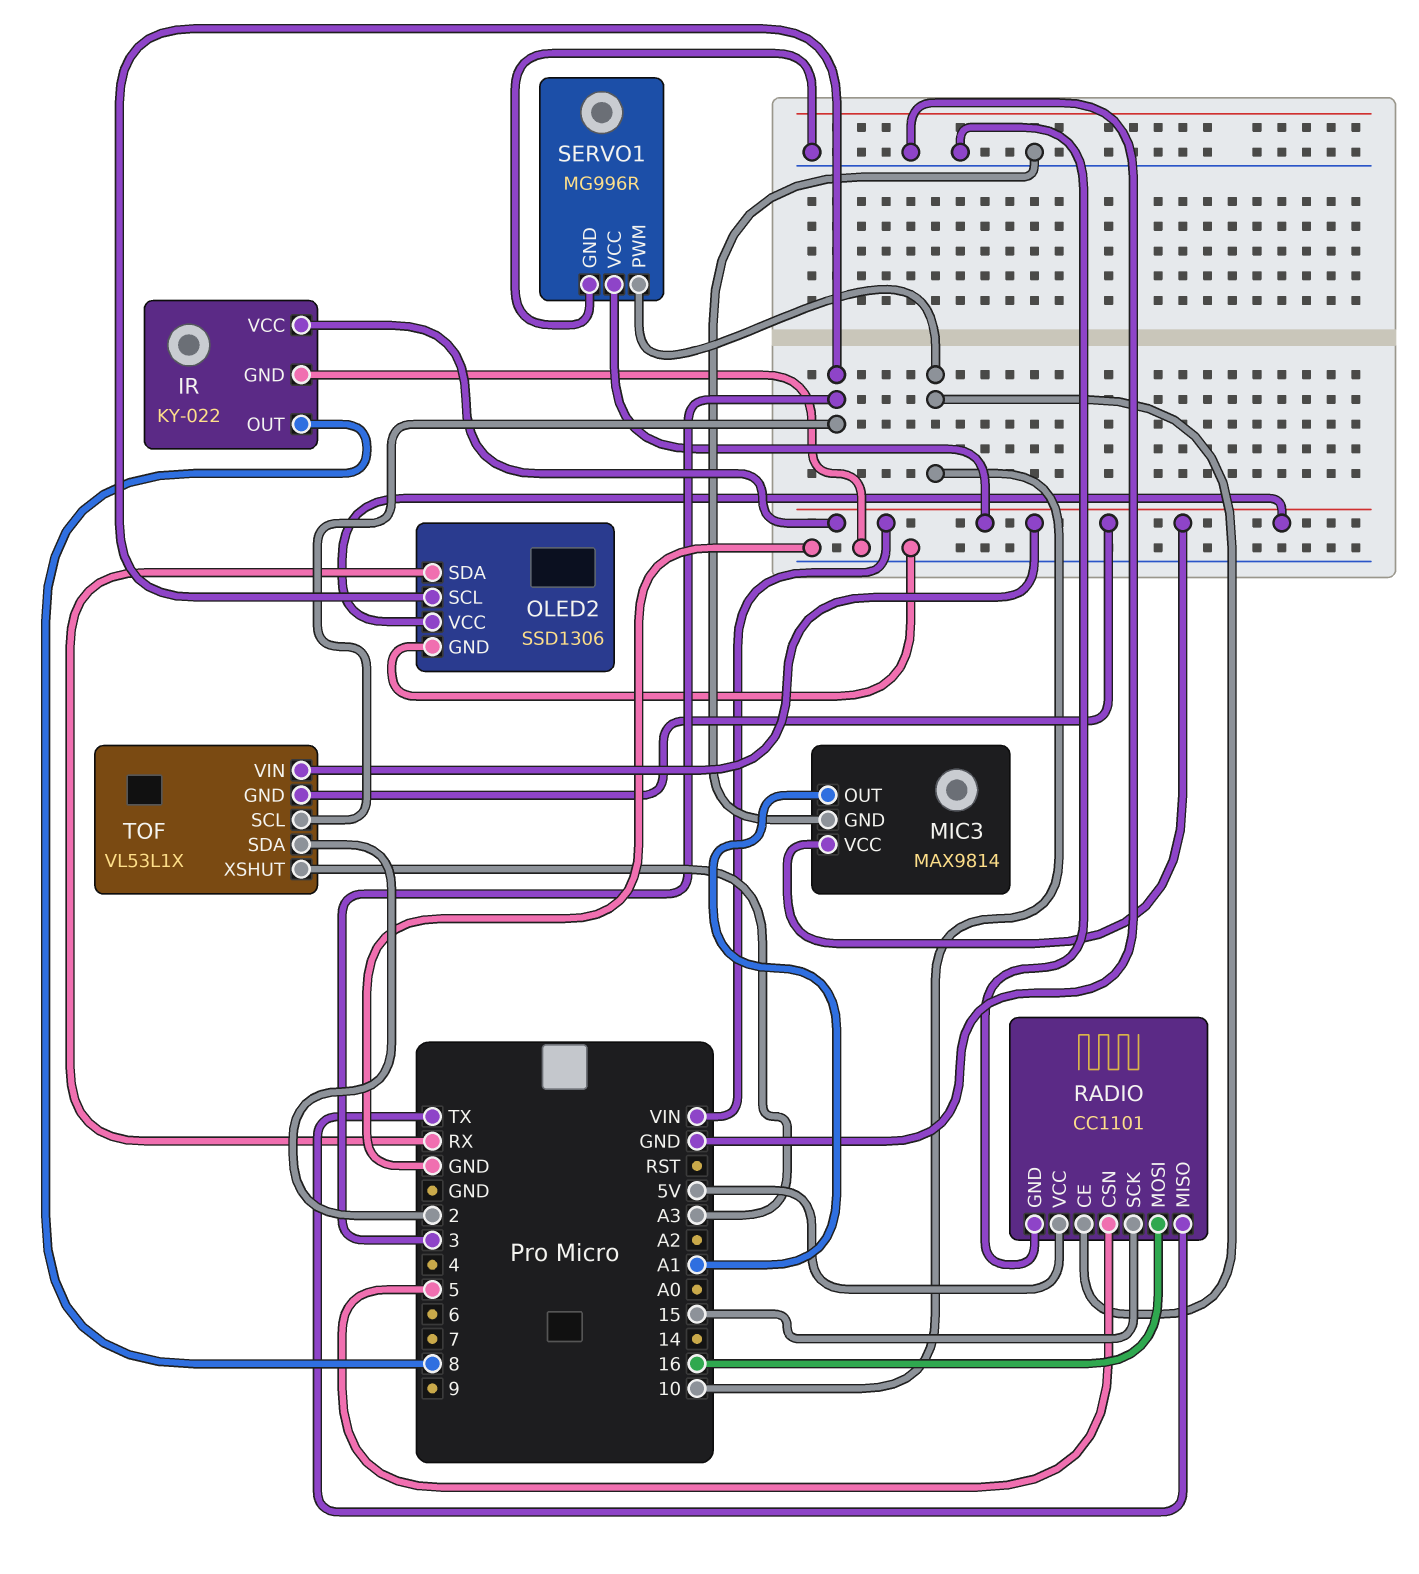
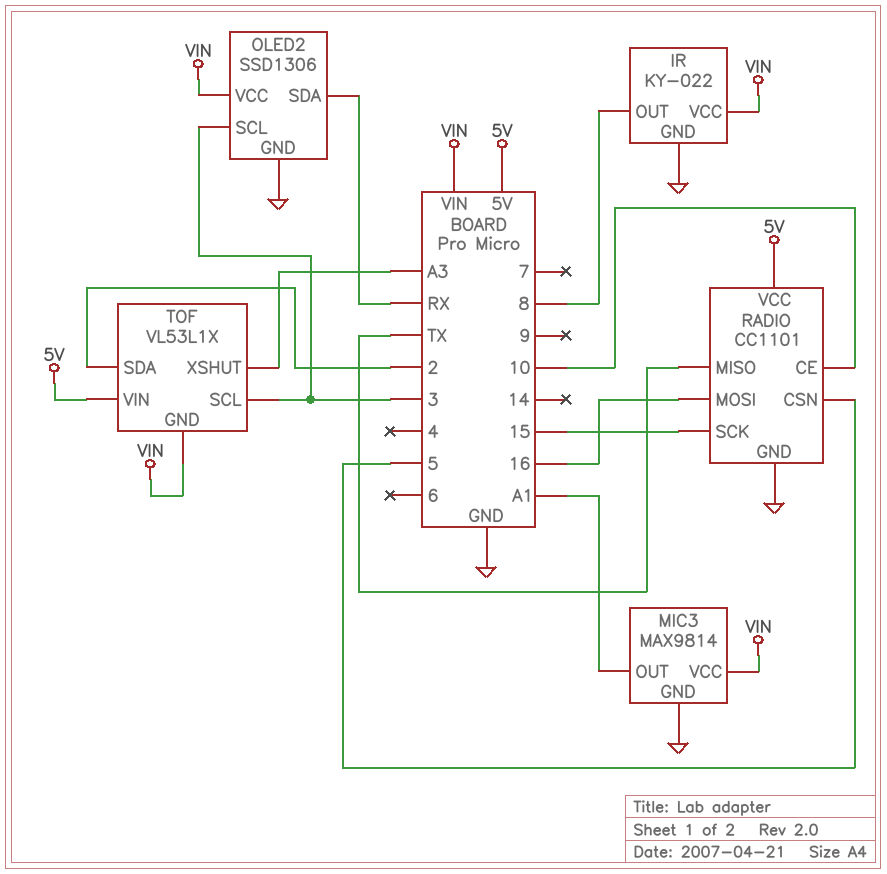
SERVO1: MG996R -> none
SERVO1 pin GND: GND -> none
SERVO1 pin PWM: 10 -> none
SERVO1 pin VCC: VIN -> none
TOF pin VIN: VIN -> 5V

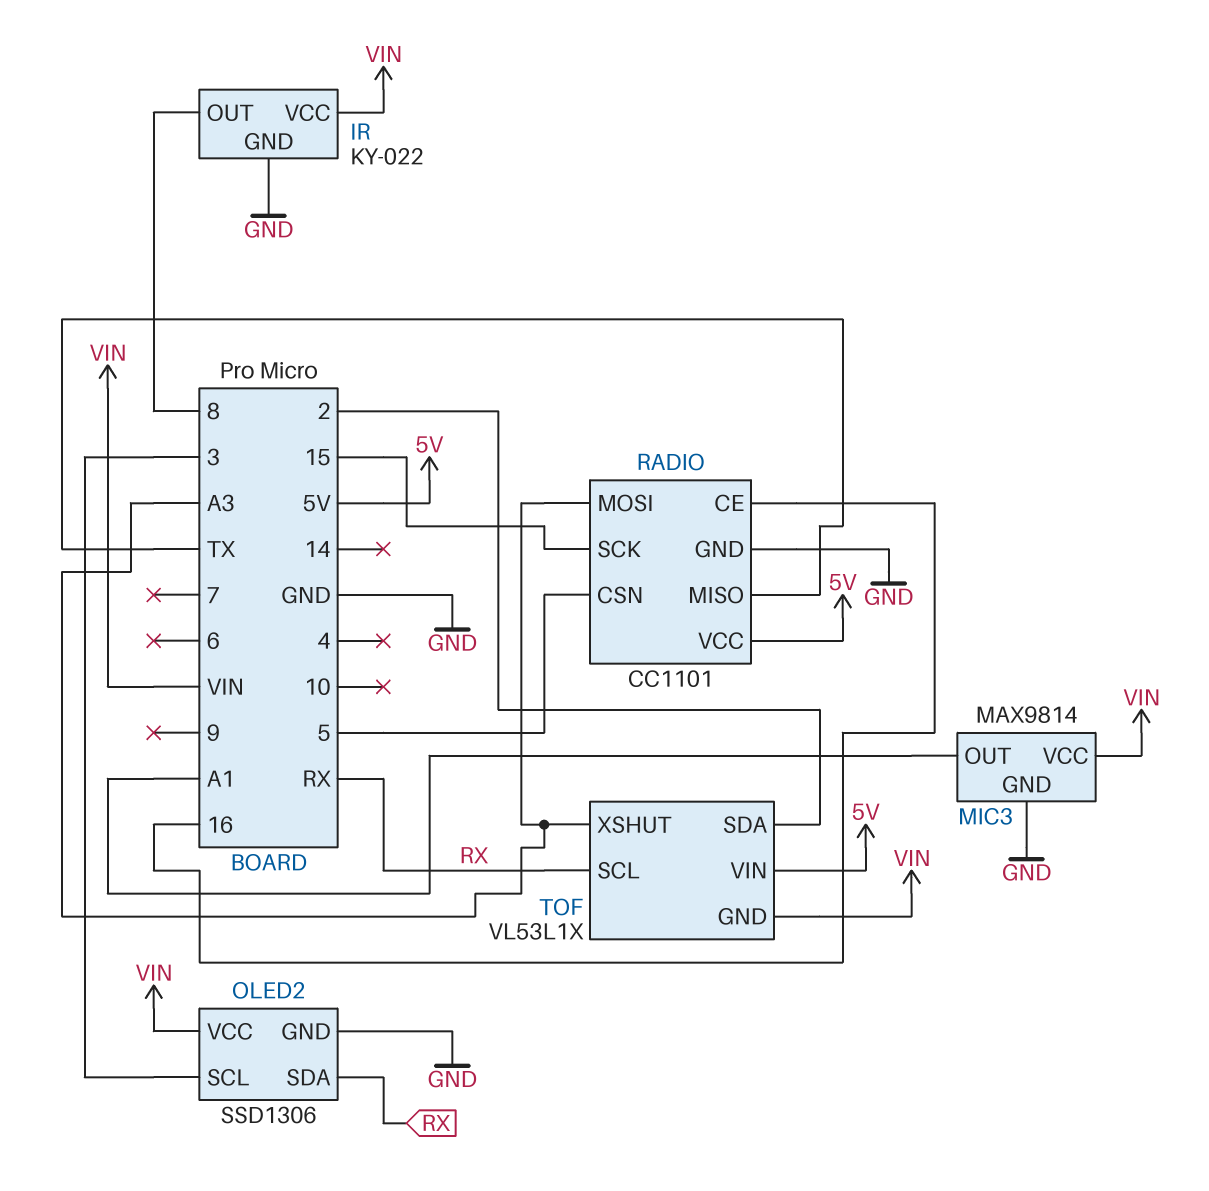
RADIO pin CE: 10 -> 16
RADIO pin MOSI: 16 -> A3
TOF pin SCL: 3 -> RX

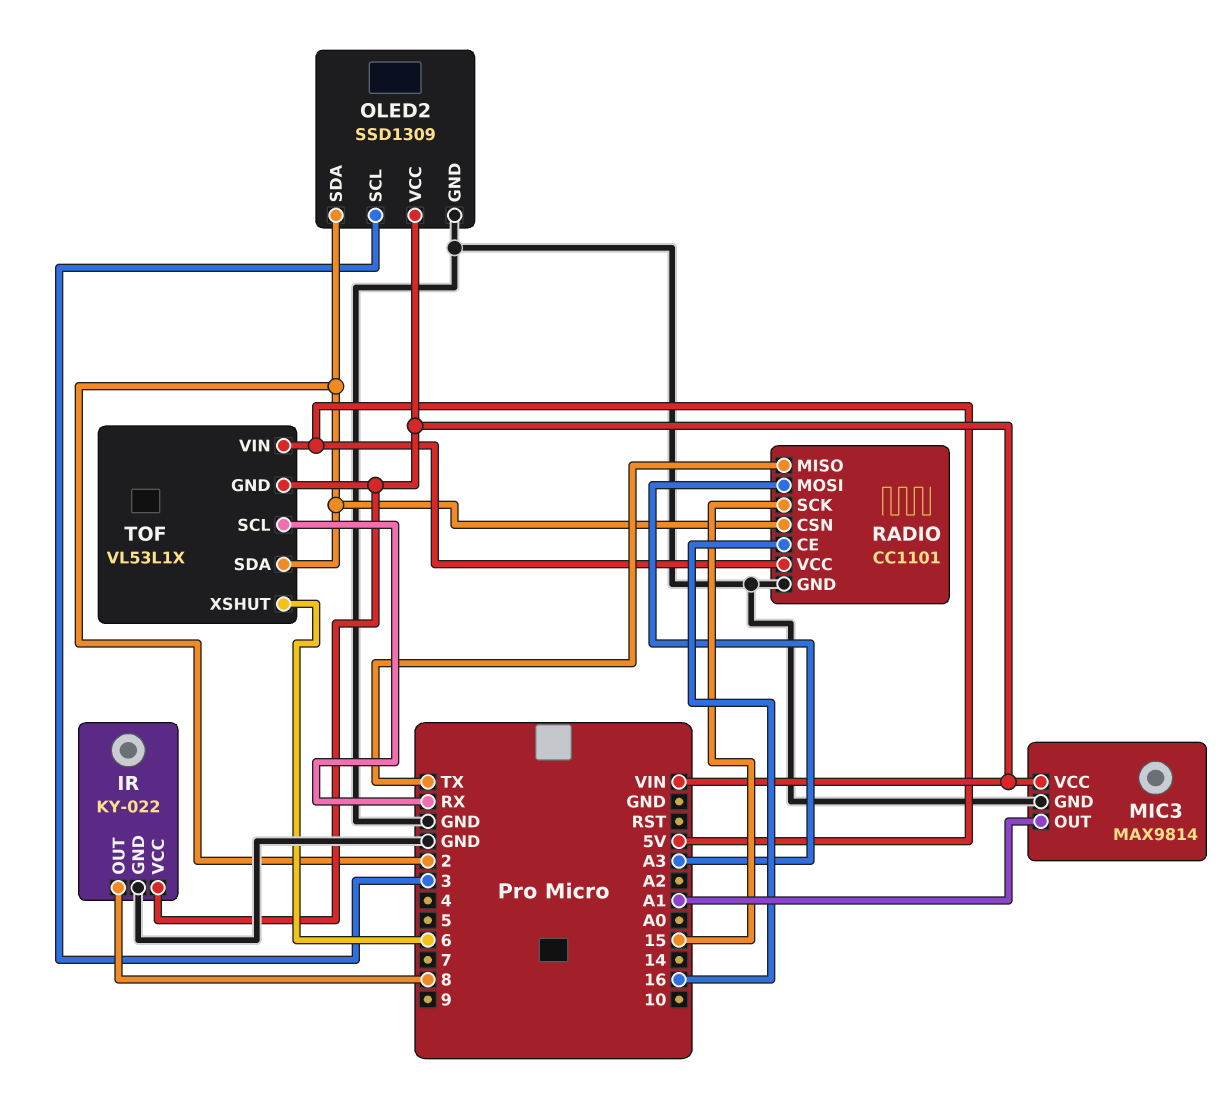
OLED2: SSD1306 -> SSD1309
OLED2 pin SDA: RX -> 2
RADIO pin CSN: 5 -> 2
TOF pin XSHUT: A3 -> 6

